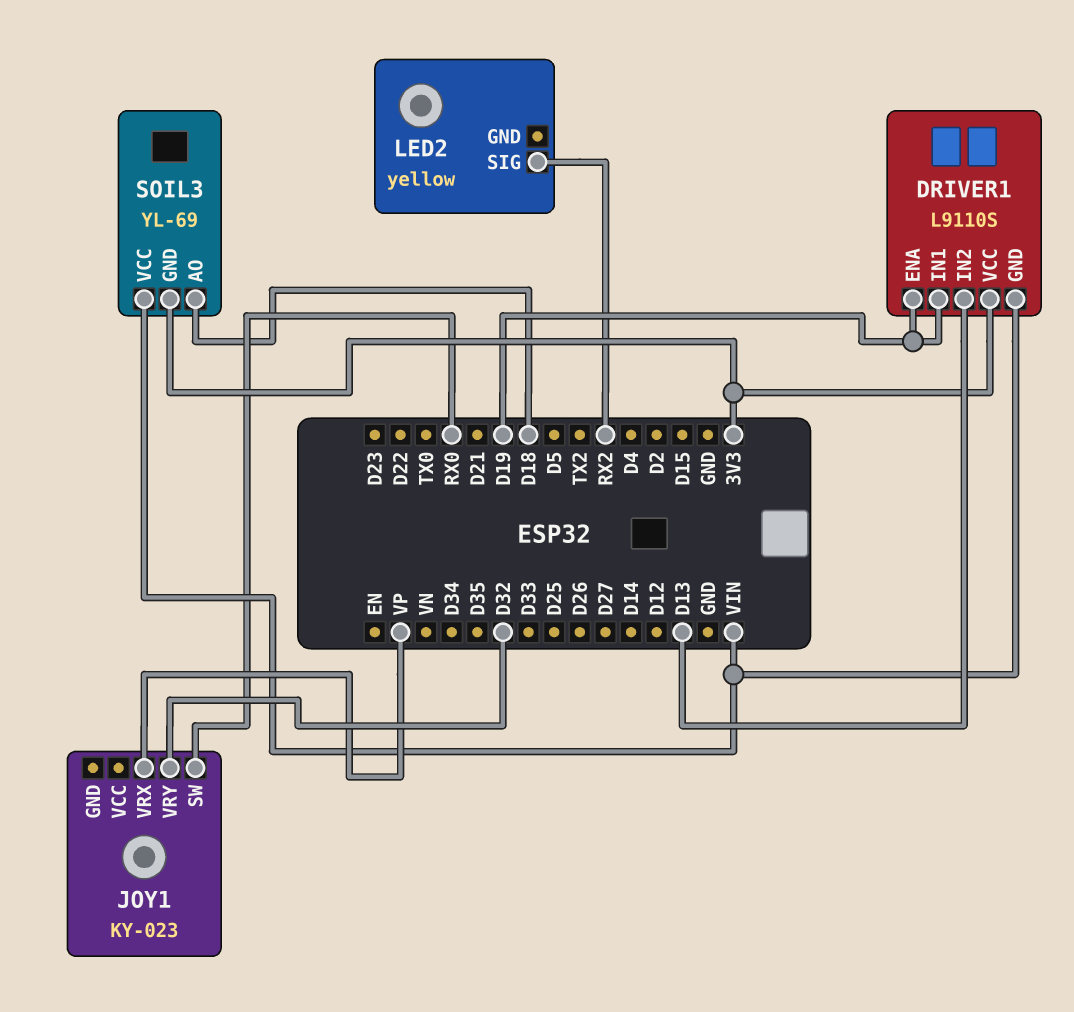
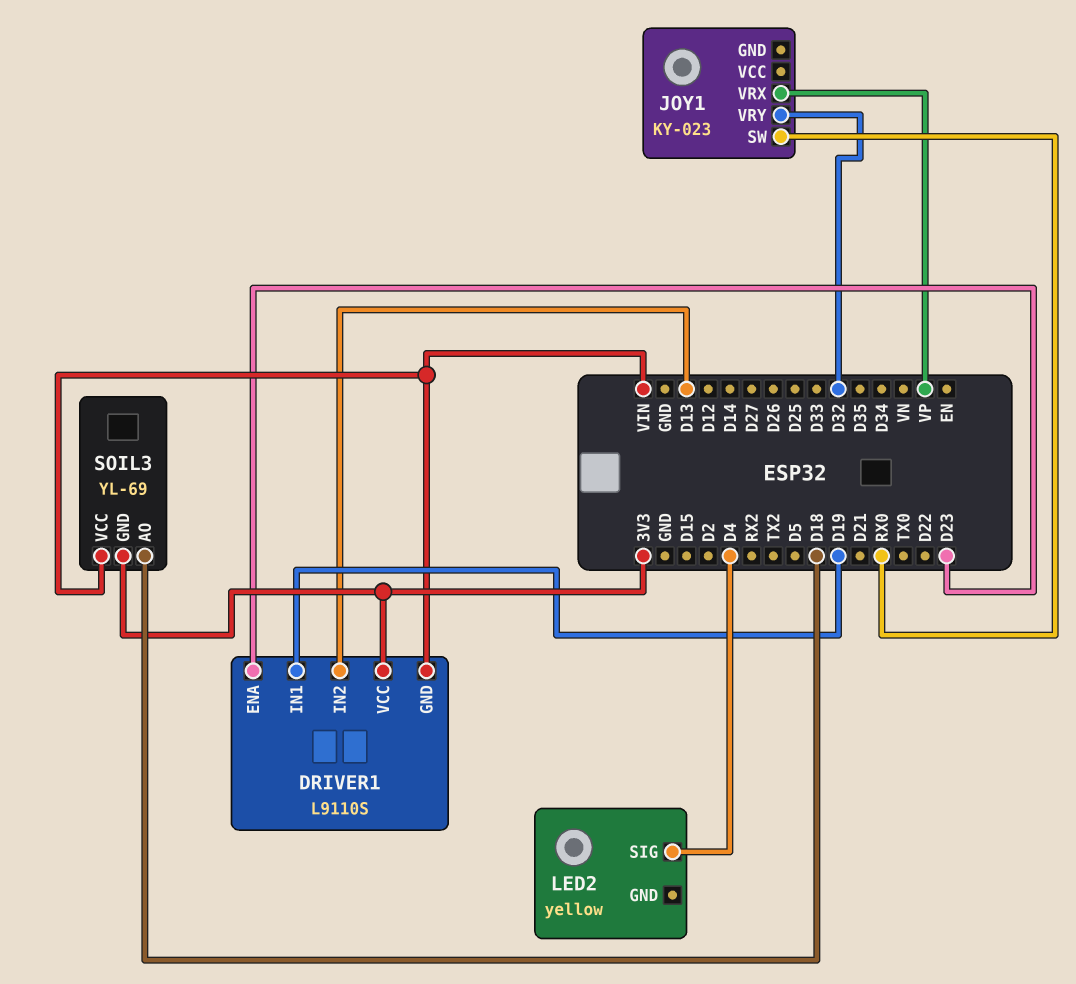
DRIVER1 pin ENA: D19 -> D23
LED2 pin SIG: RX2 -> D4

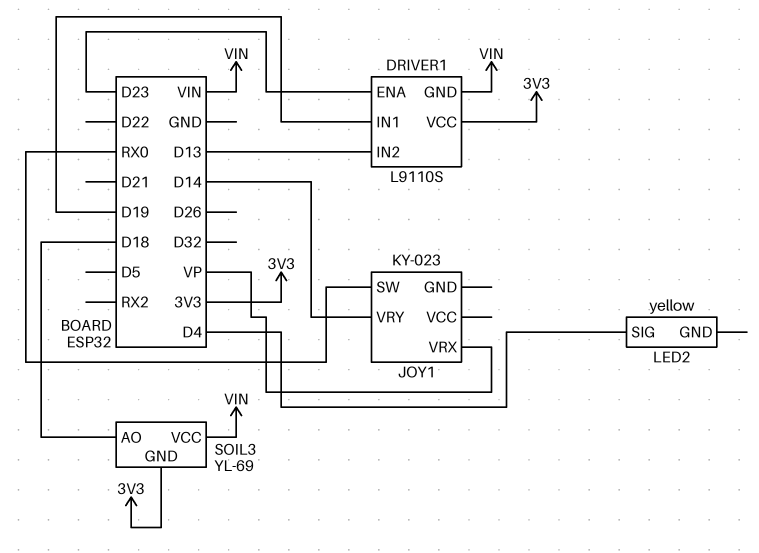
JOY1 pin VRY: D32 -> D14

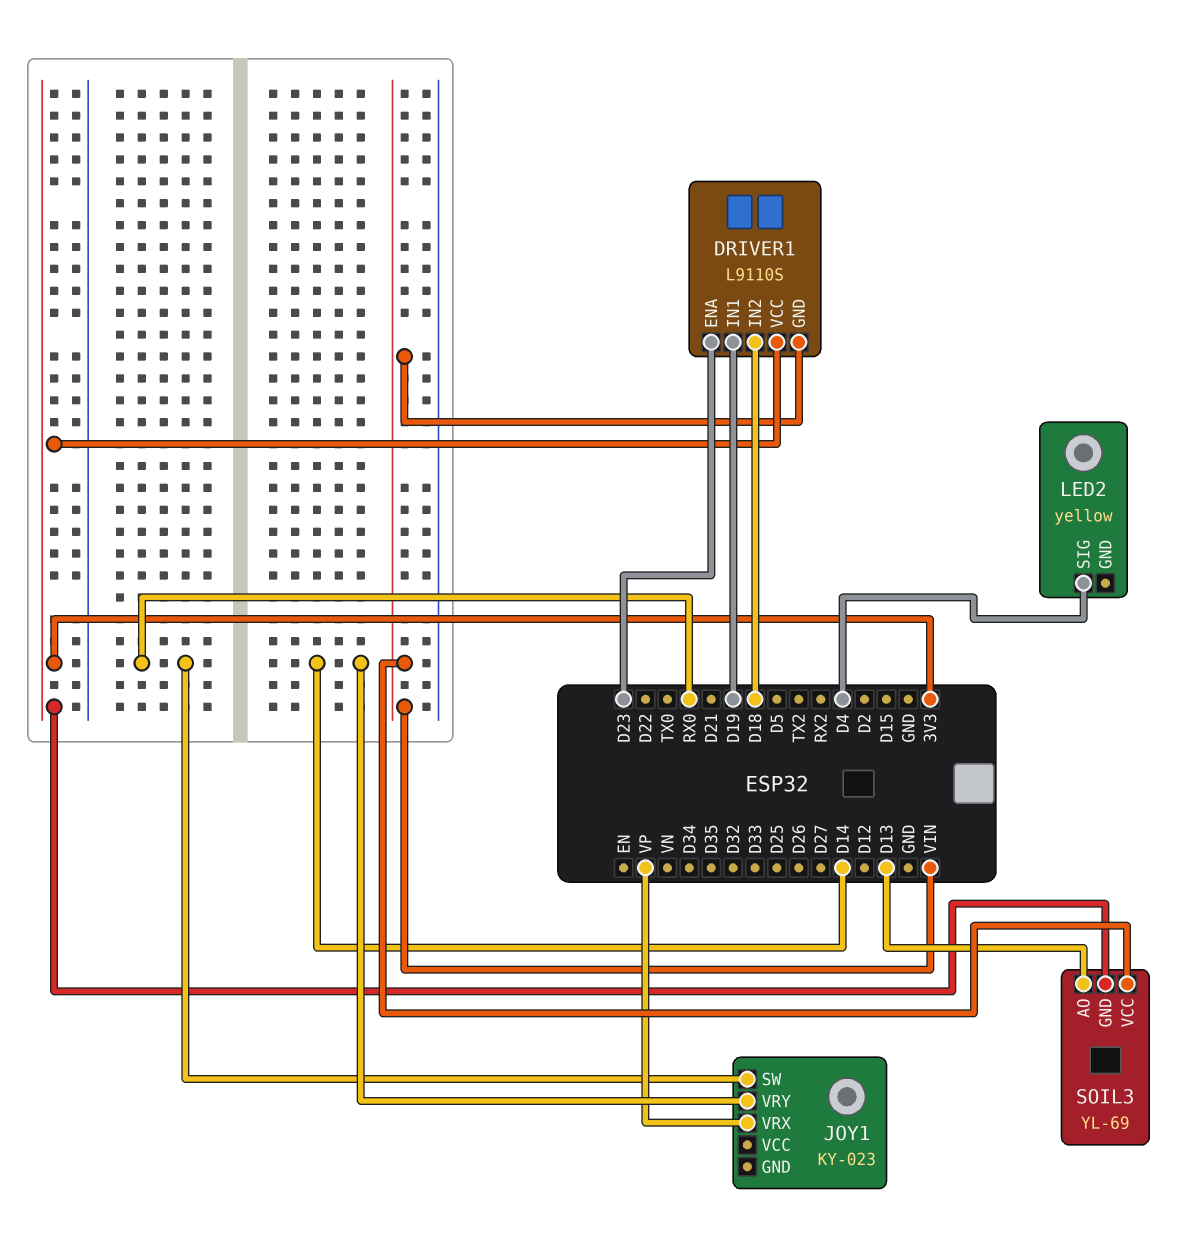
DRIVER1 pin IN2: D13 -> D18
SOIL3 pin AO: D18 -> D13

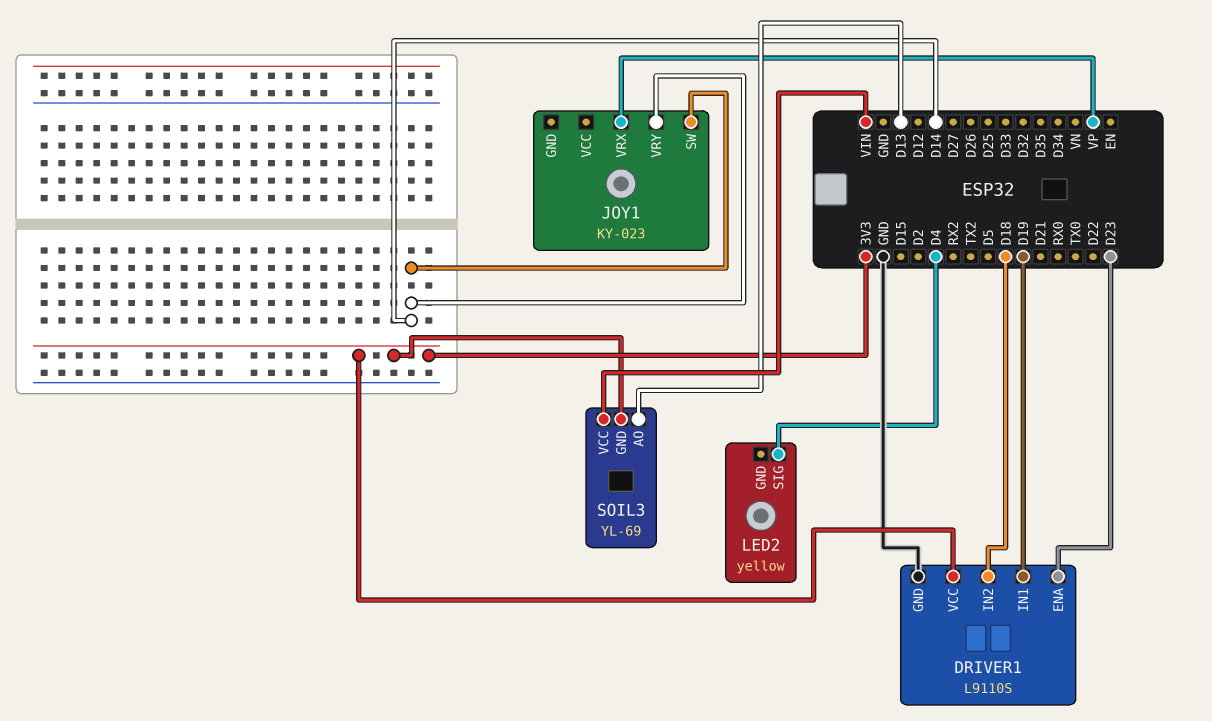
DRIVER1 pin GND: VIN -> GND
JOY1 pin SW: RX0 -> D14

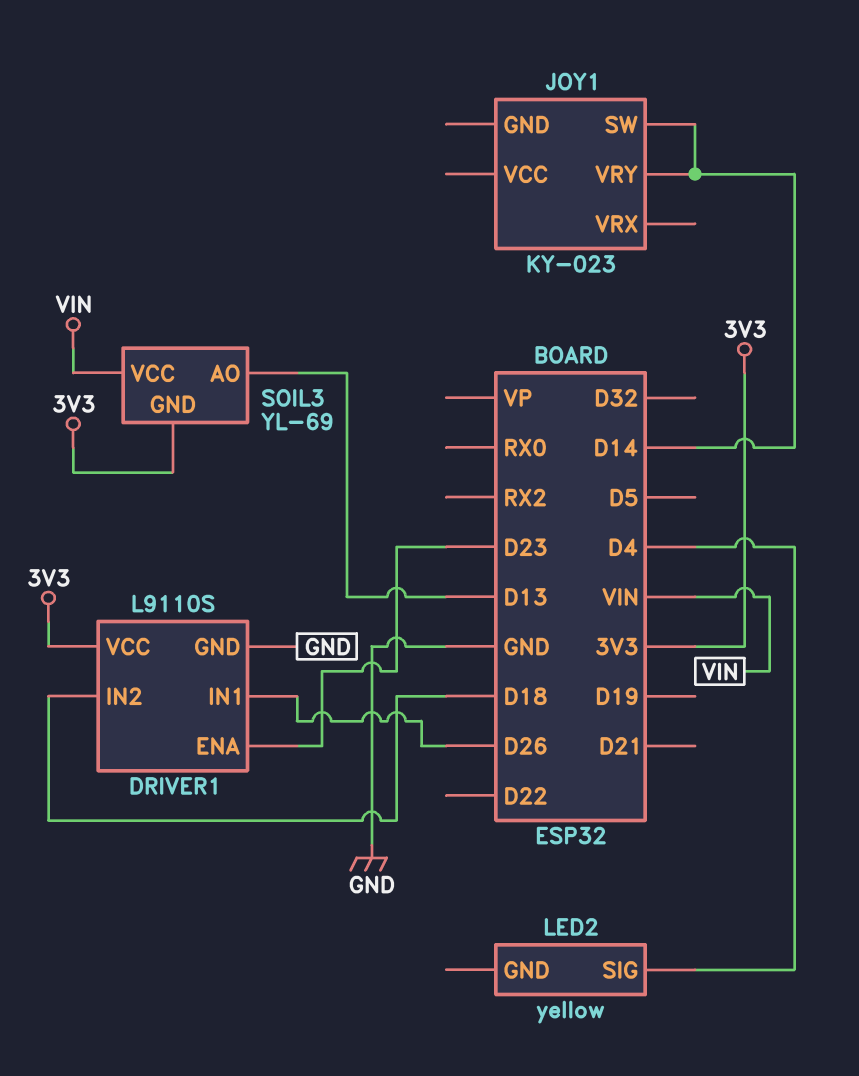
DRIVER1 pin IN1: D19 -> D26
JOY1 pin VRX: VP -> none

